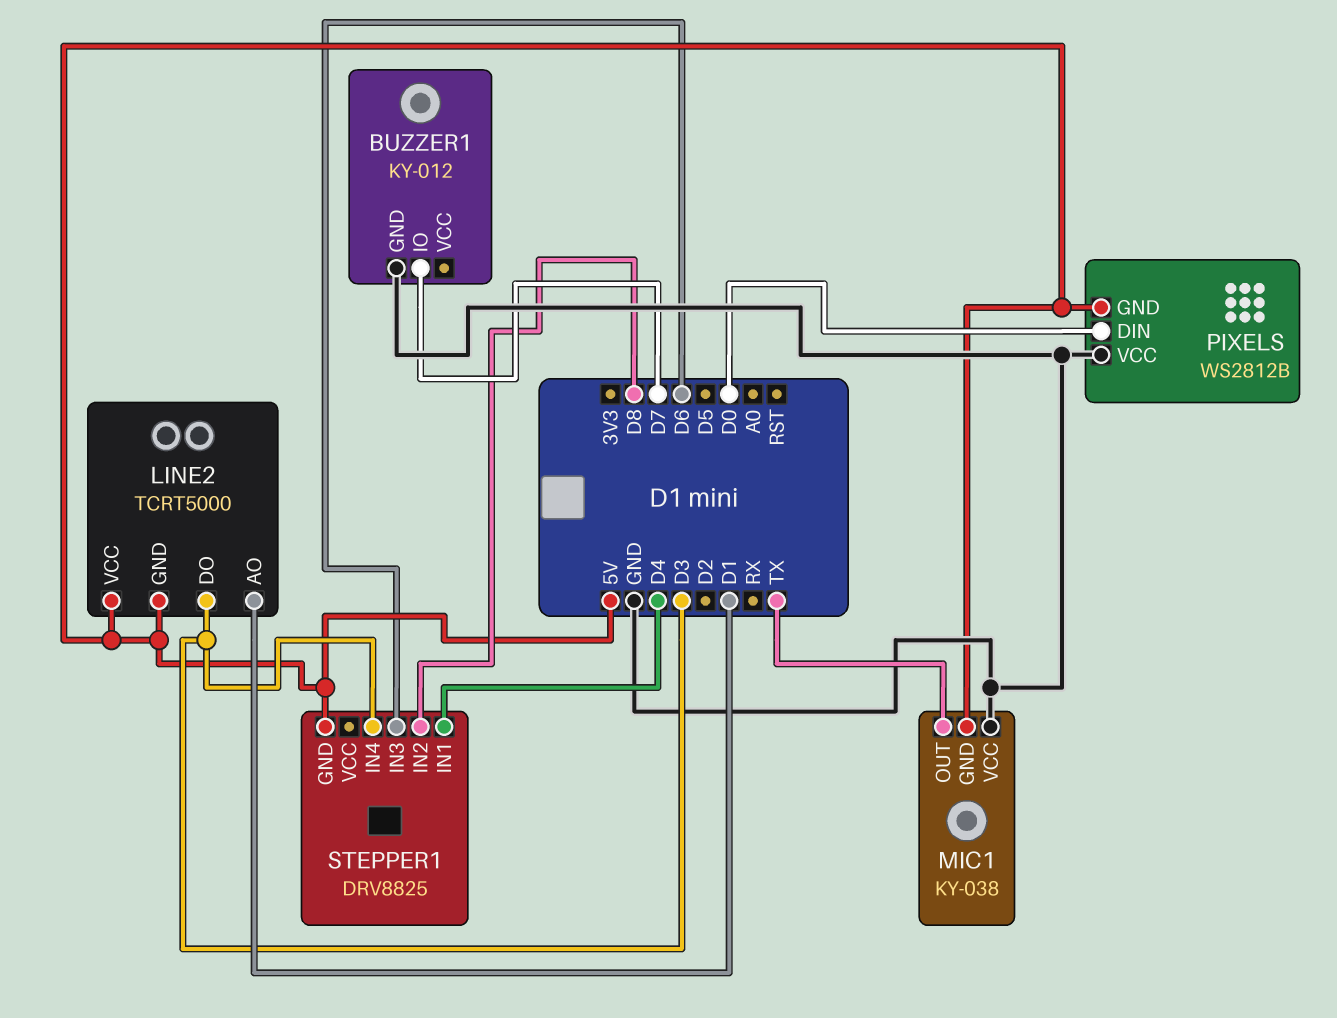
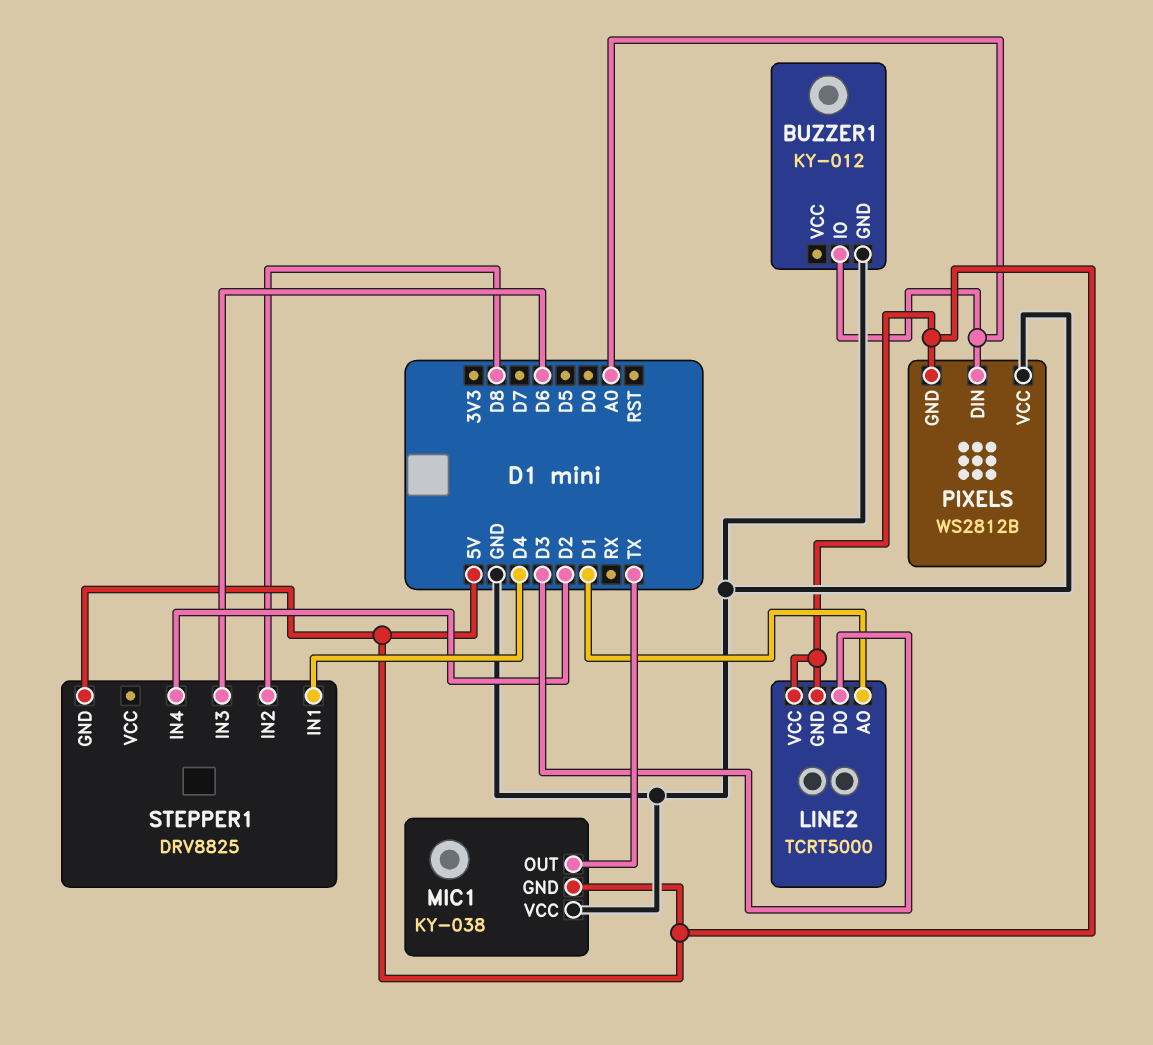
BUZZER1 pin IO: D7 -> A0
PIXELS pin DIN: D0 -> A0
STEPPER1 pin IN4: D3 -> D2

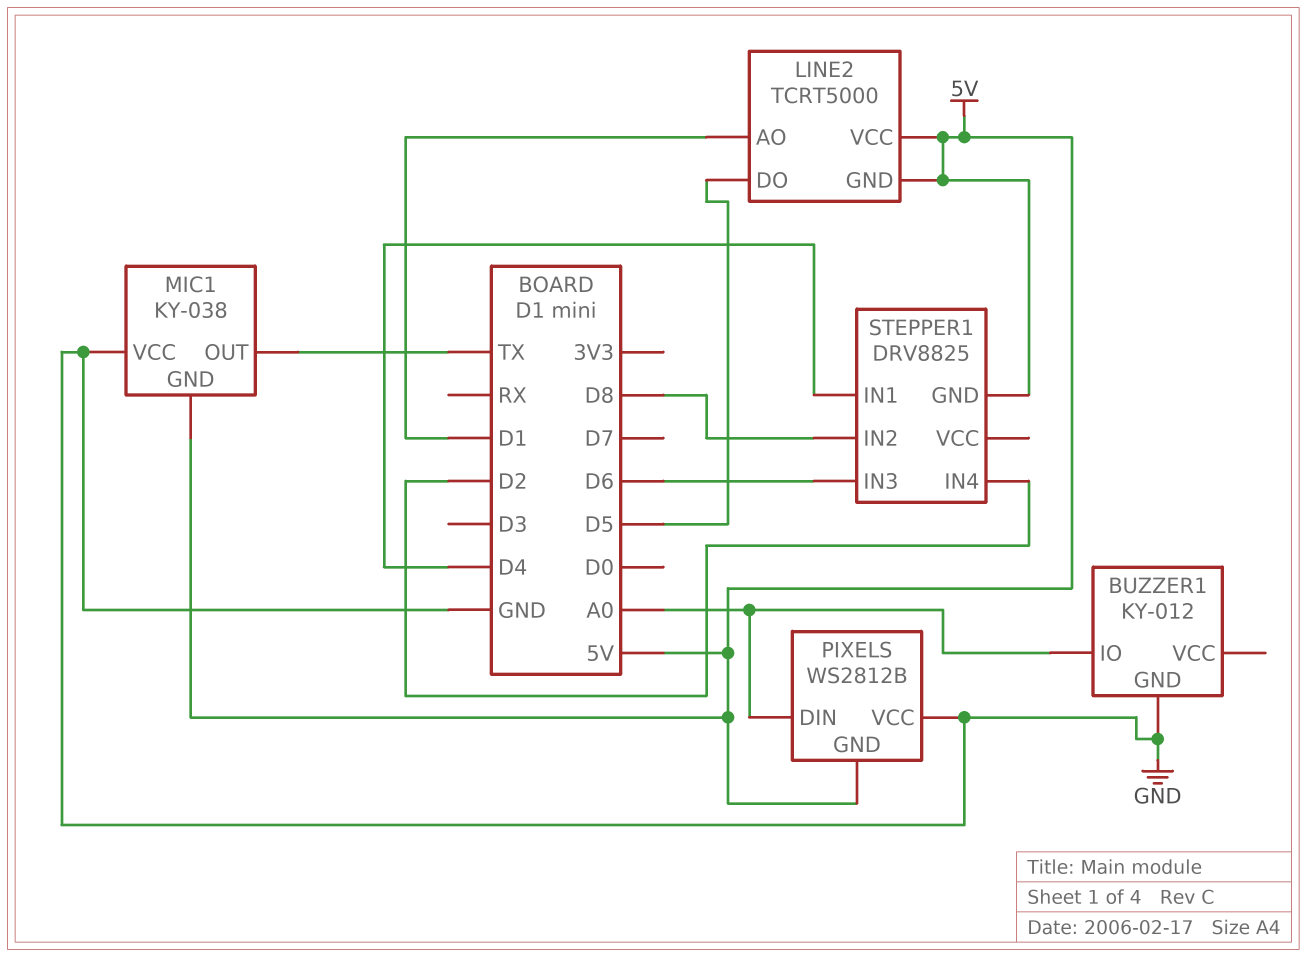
LINE2 pin DO: D3 -> D5

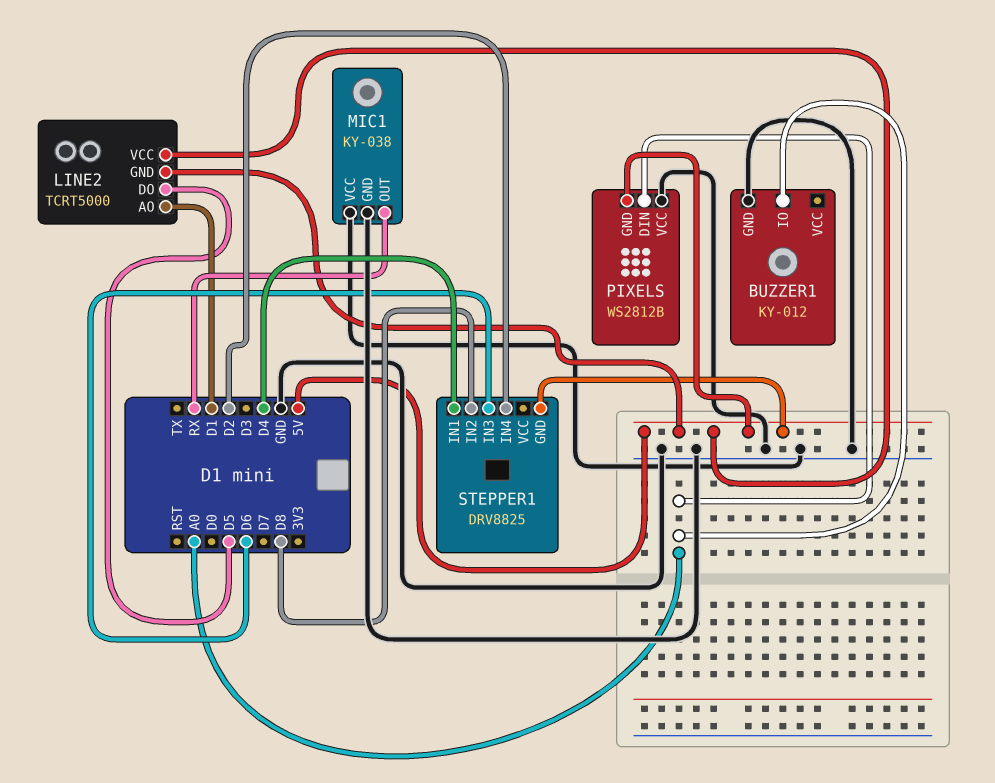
MIC1 pin GND: 5V -> GND
MIC1 pin OUT: TX -> RX

